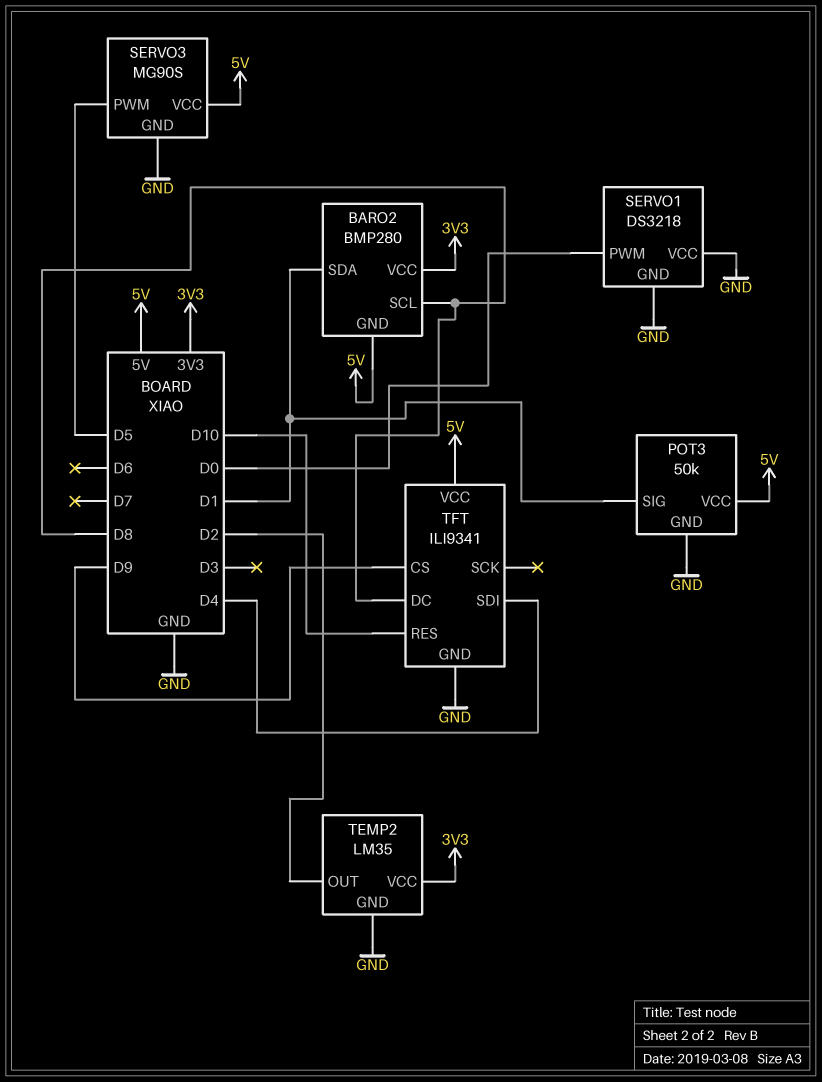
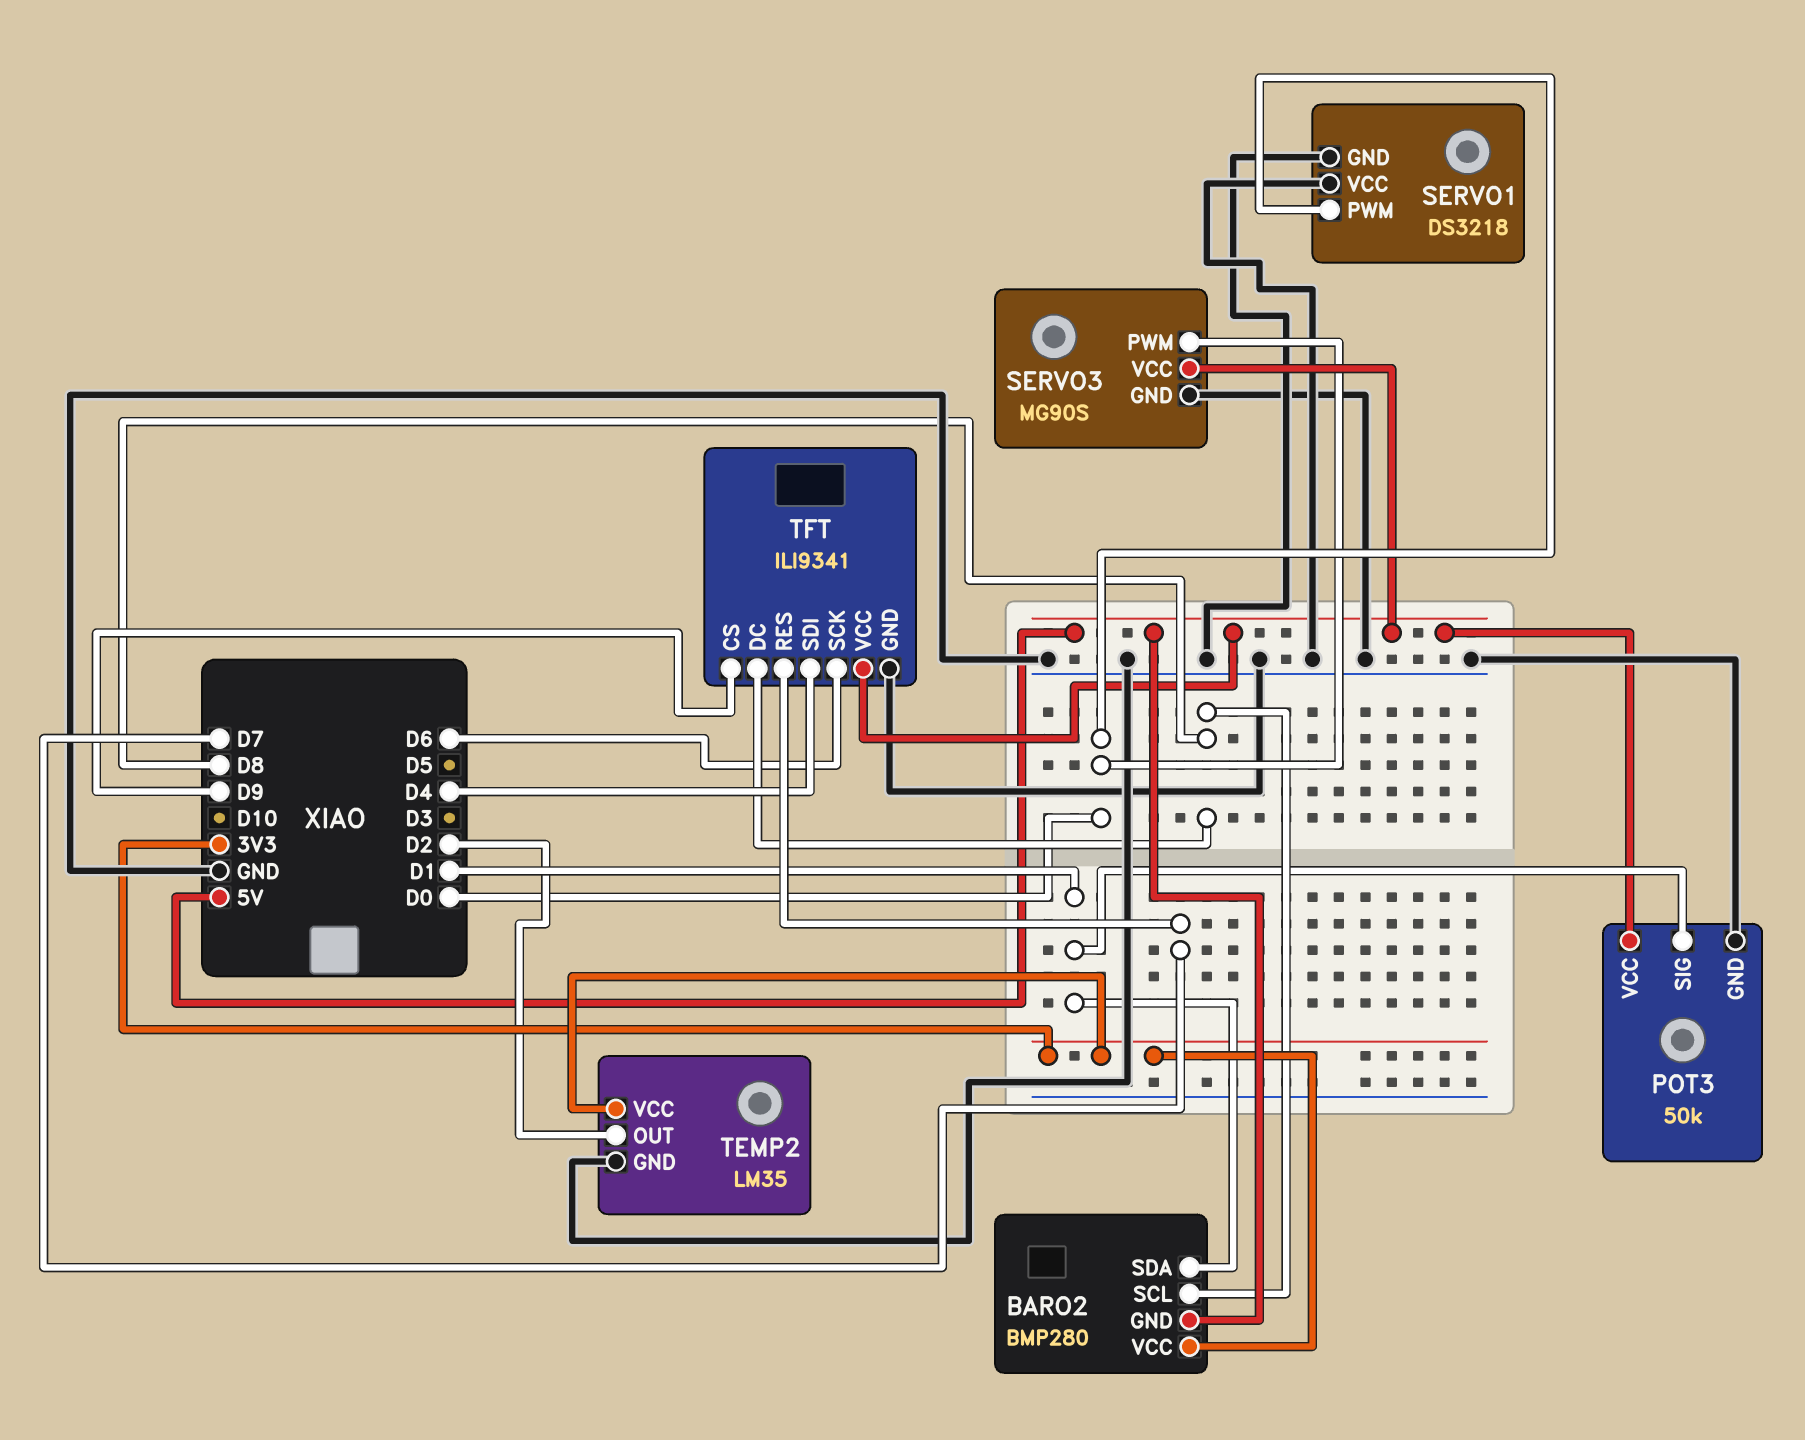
SERVO3 pin PWM: D5 -> D0
TFT pin RES: D10 -> D7
TFT pin SCK: none -> D6

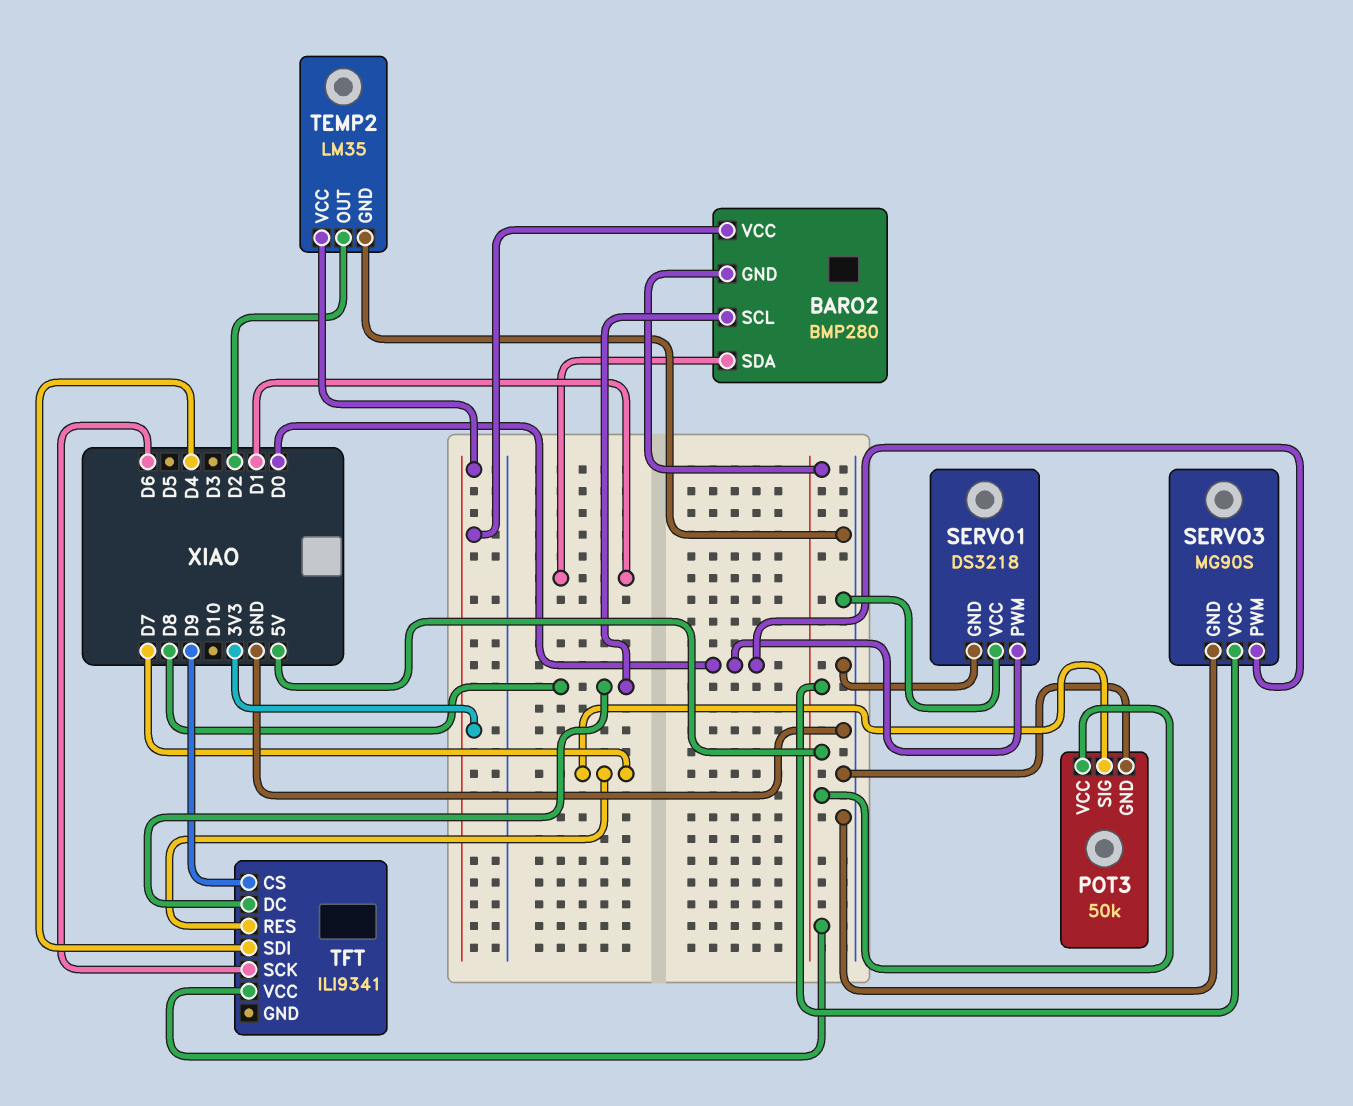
POT3 pin SIG: D1 -> D7
TFT pin GND: GND -> none

